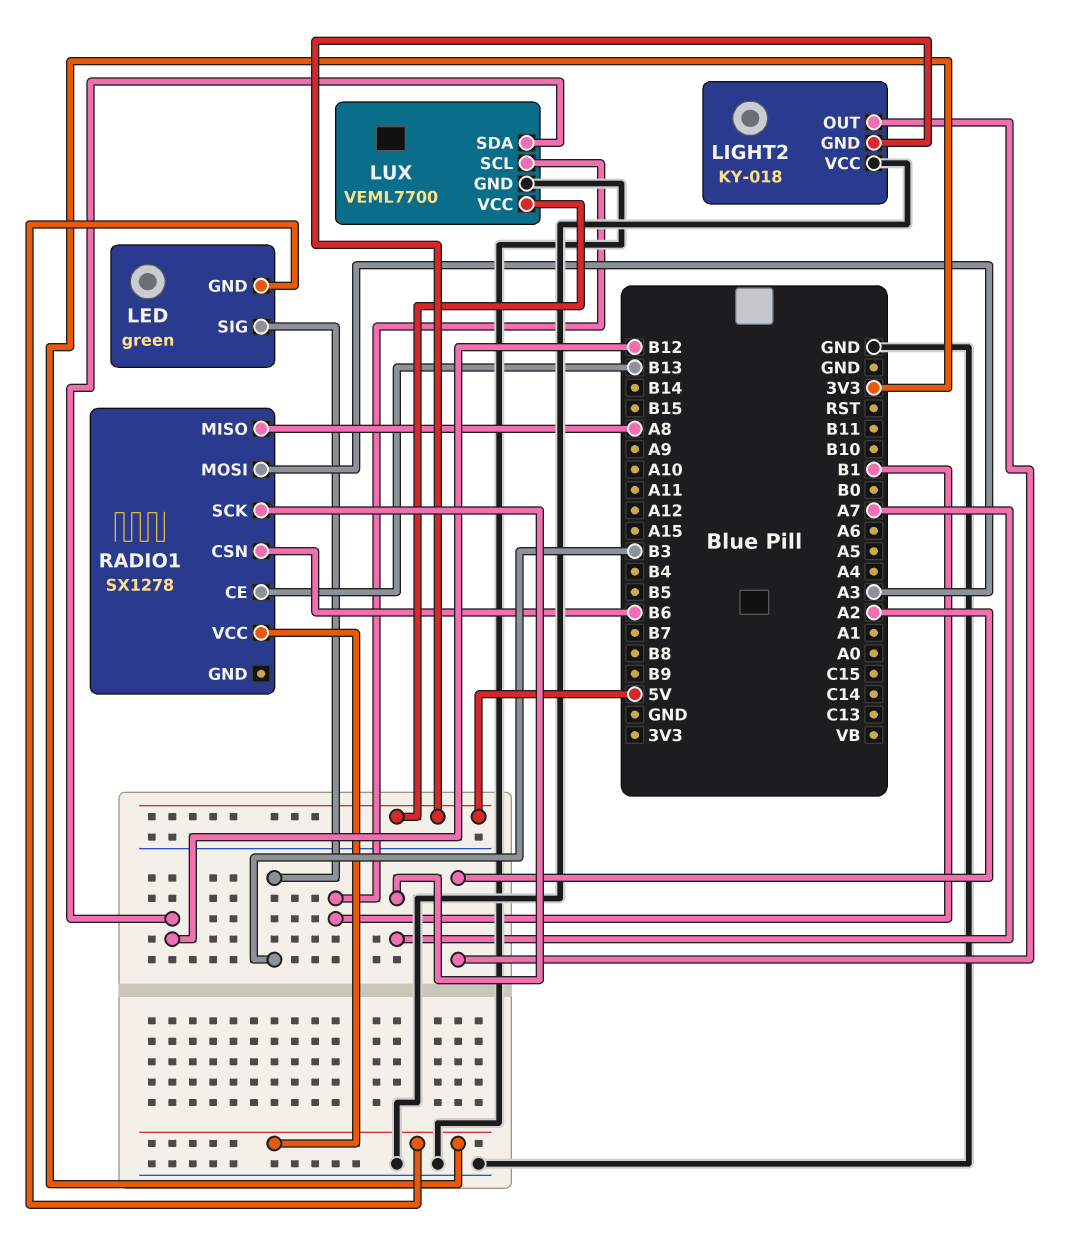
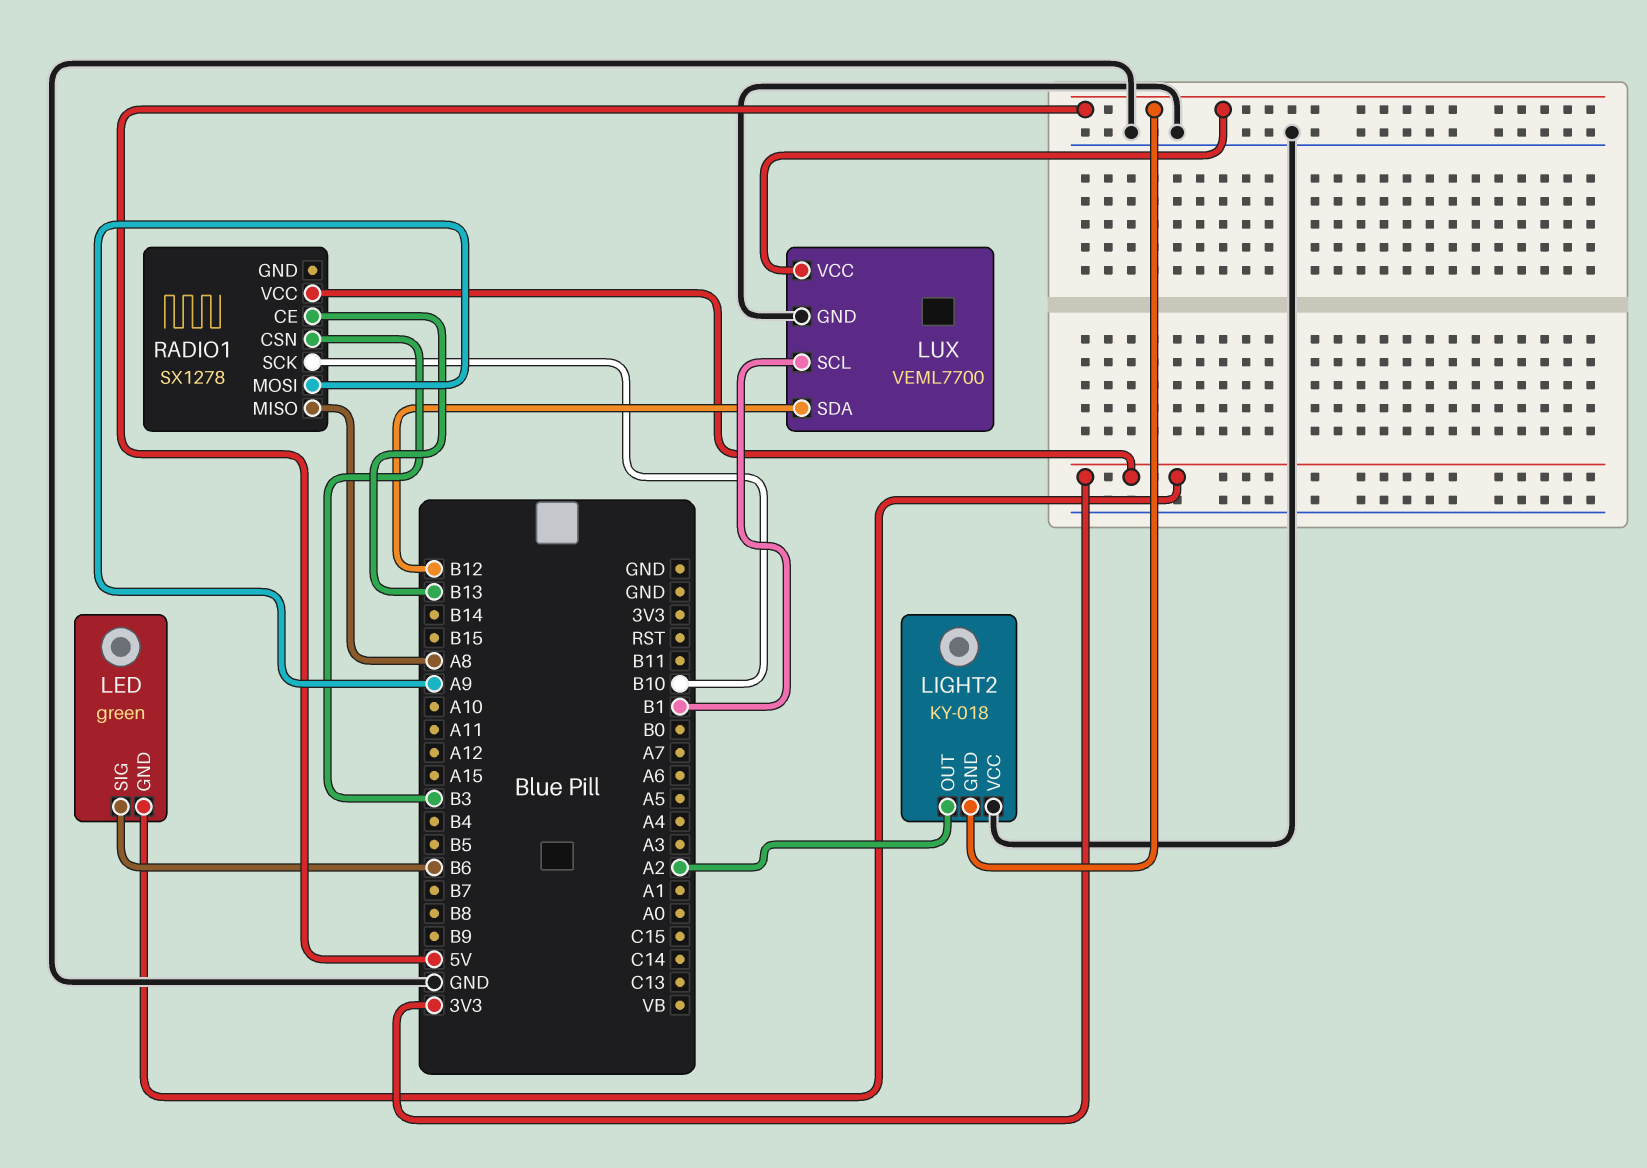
LED pin SIG: B3 -> B6
RADIO1 pin CSN: B6 -> B3
RADIO1 pin MOSI: A3 -> A9
RADIO1 pin SCK: A7 -> B10

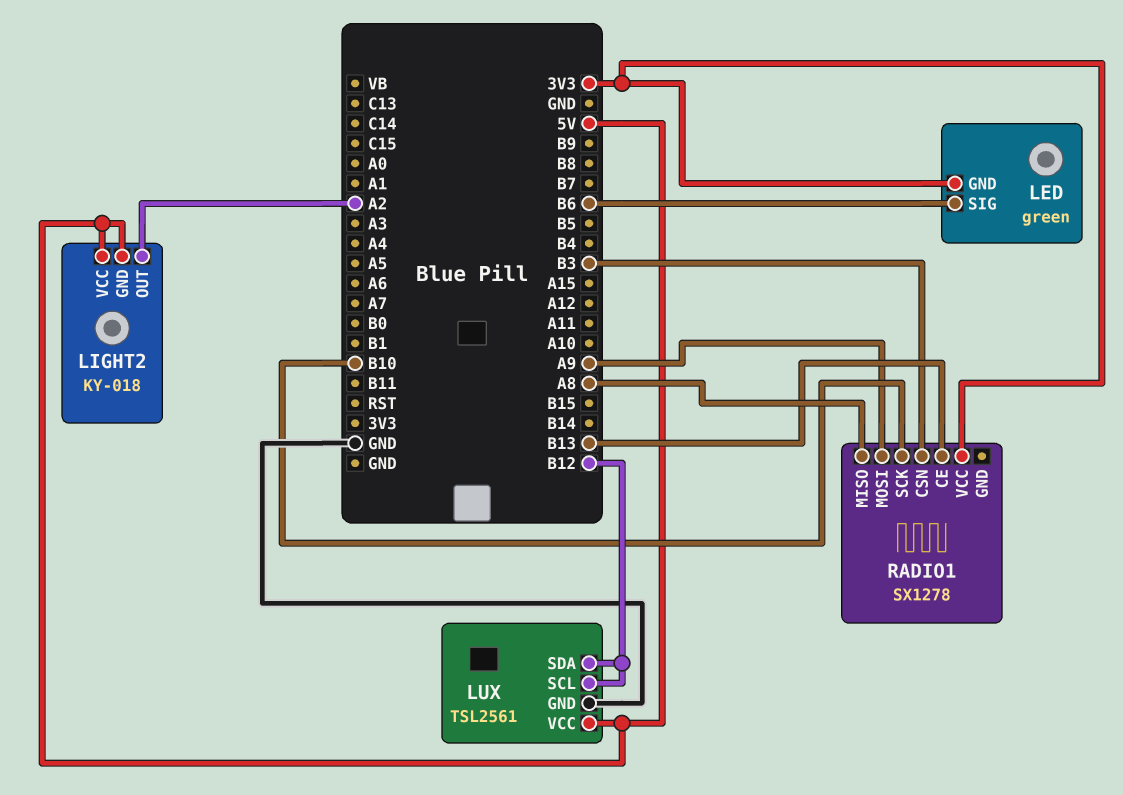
LIGHT2 pin VCC: GND -> 5V
LUX: VEML7700 -> TSL2561
LUX pin SCL: B1 -> B12

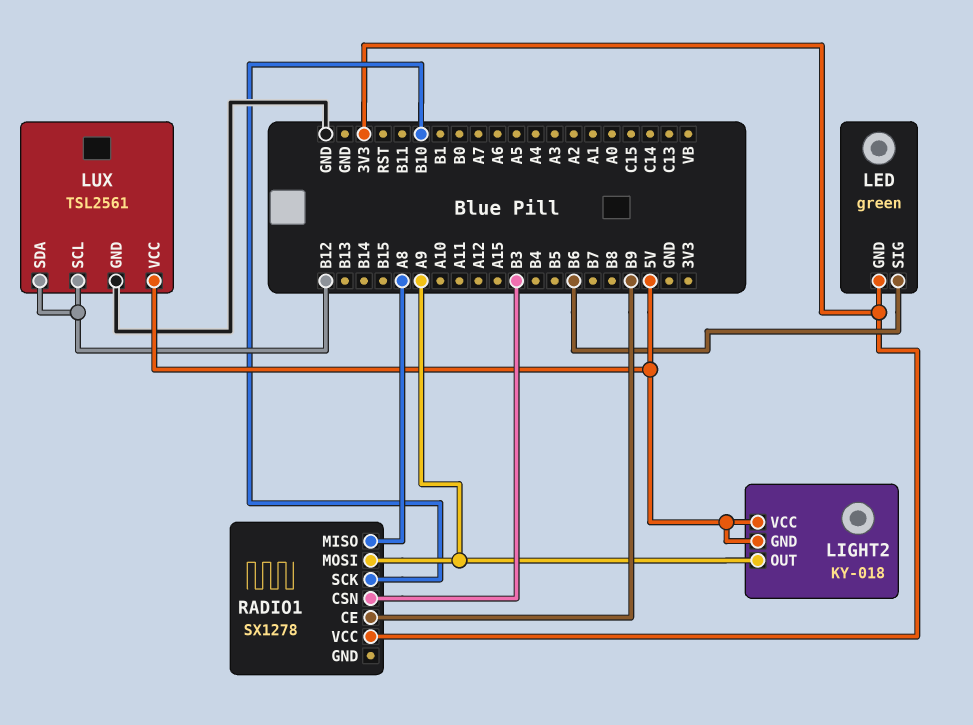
LIGHT2 pin OUT: A2 -> A9
RADIO1 pin CE: B13 -> B9

